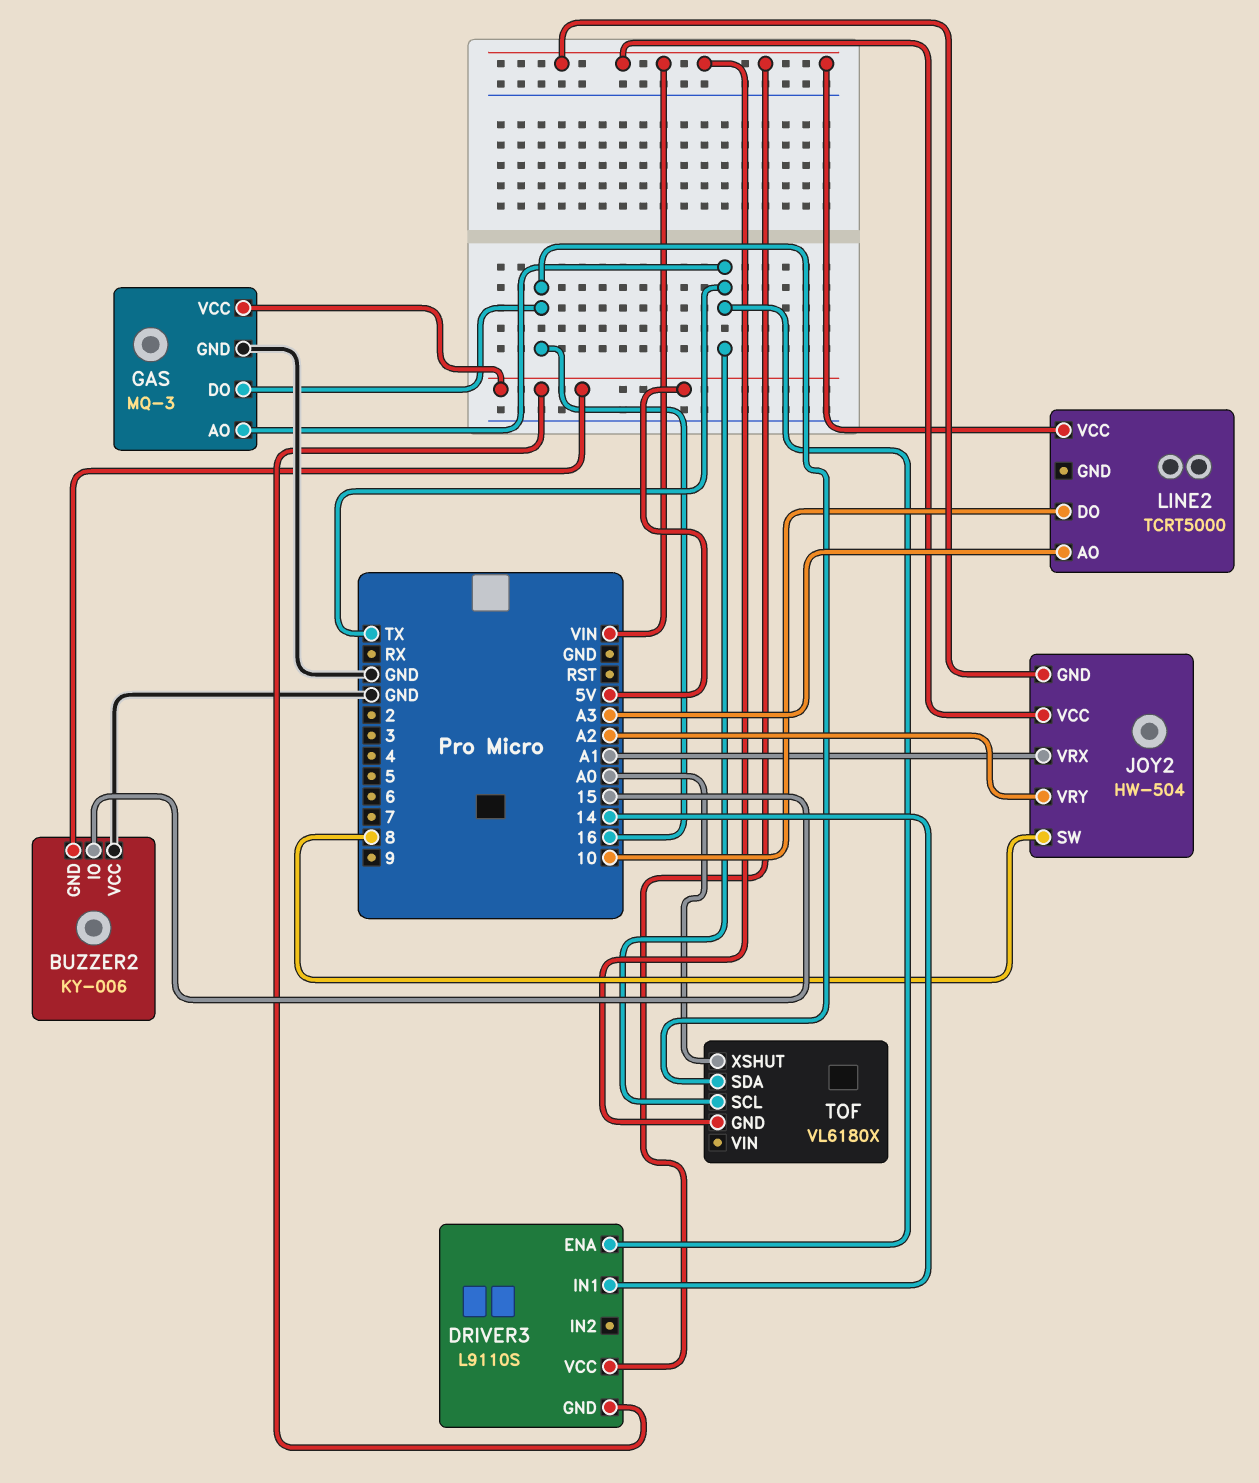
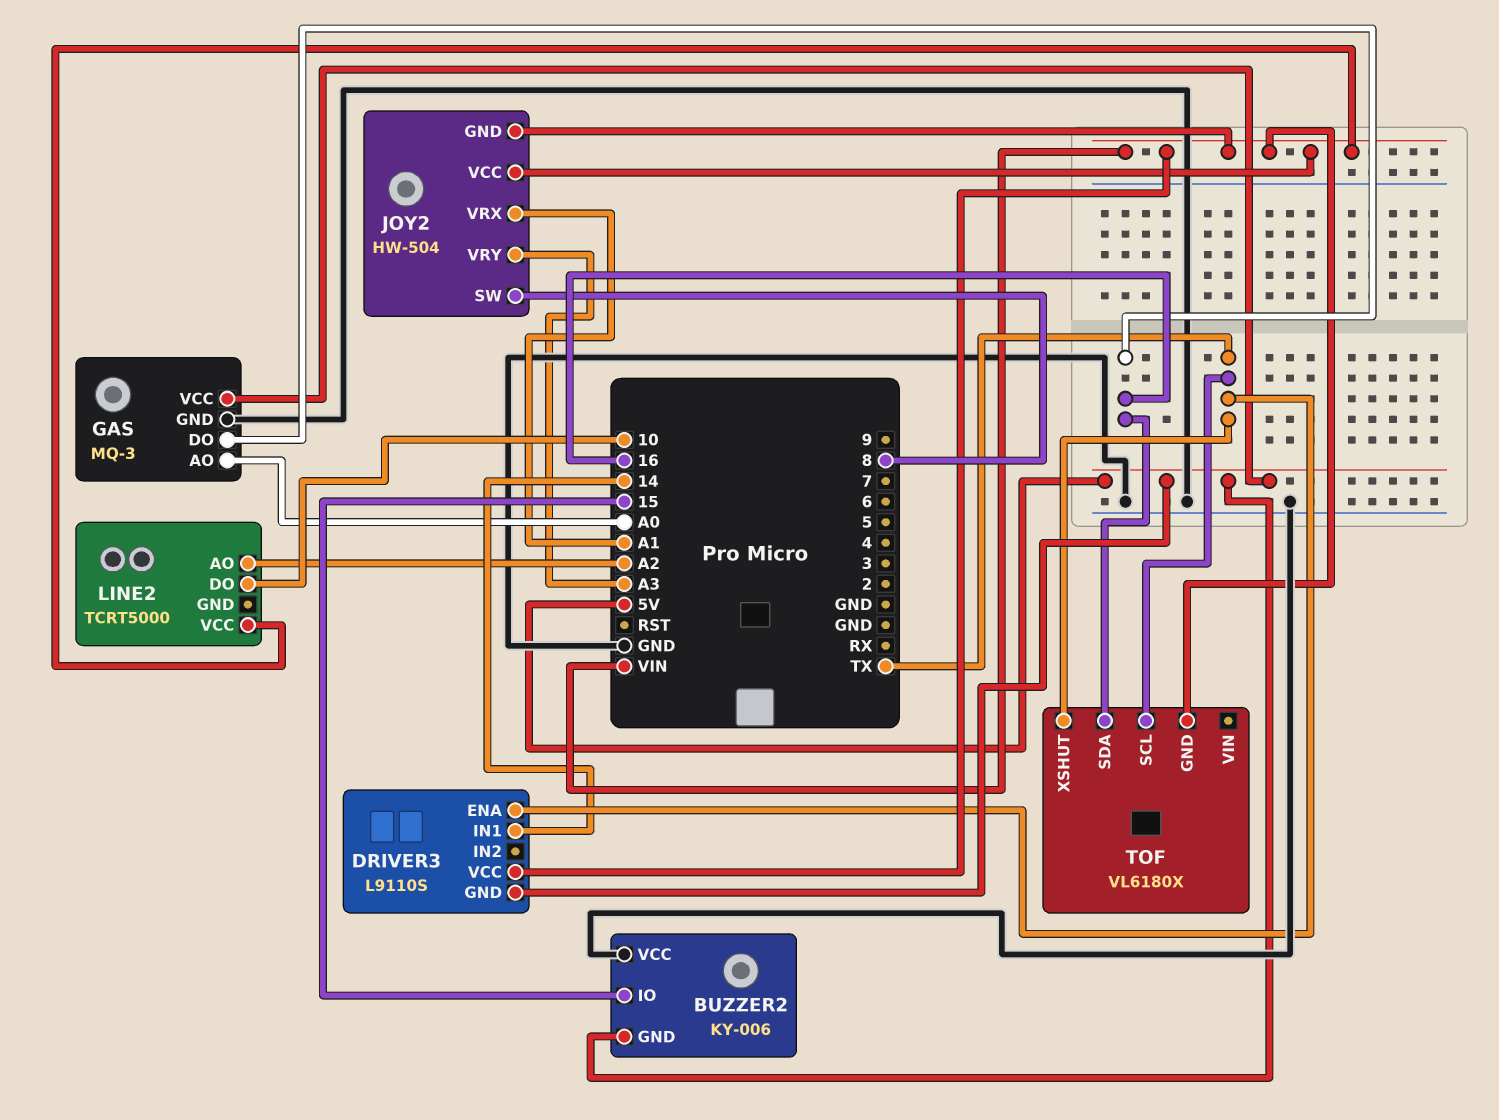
GAS pin AO: TX -> A0
JOY2 pin VRY: A2 -> A3
LINE2 pin AO: A3 -> A2
TOF pin XSHUT: A0 -> TX

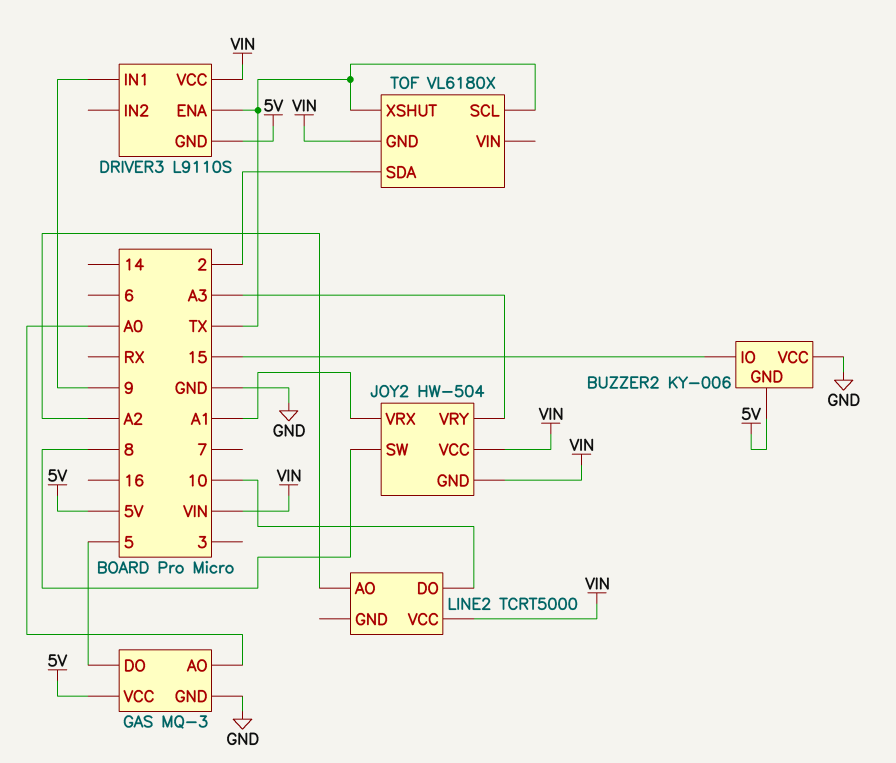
DRIVER3 pin IN1: 14 -> 9
GAS pin DO: 16 -> 5
TOF pin SDA: 16 -> 2

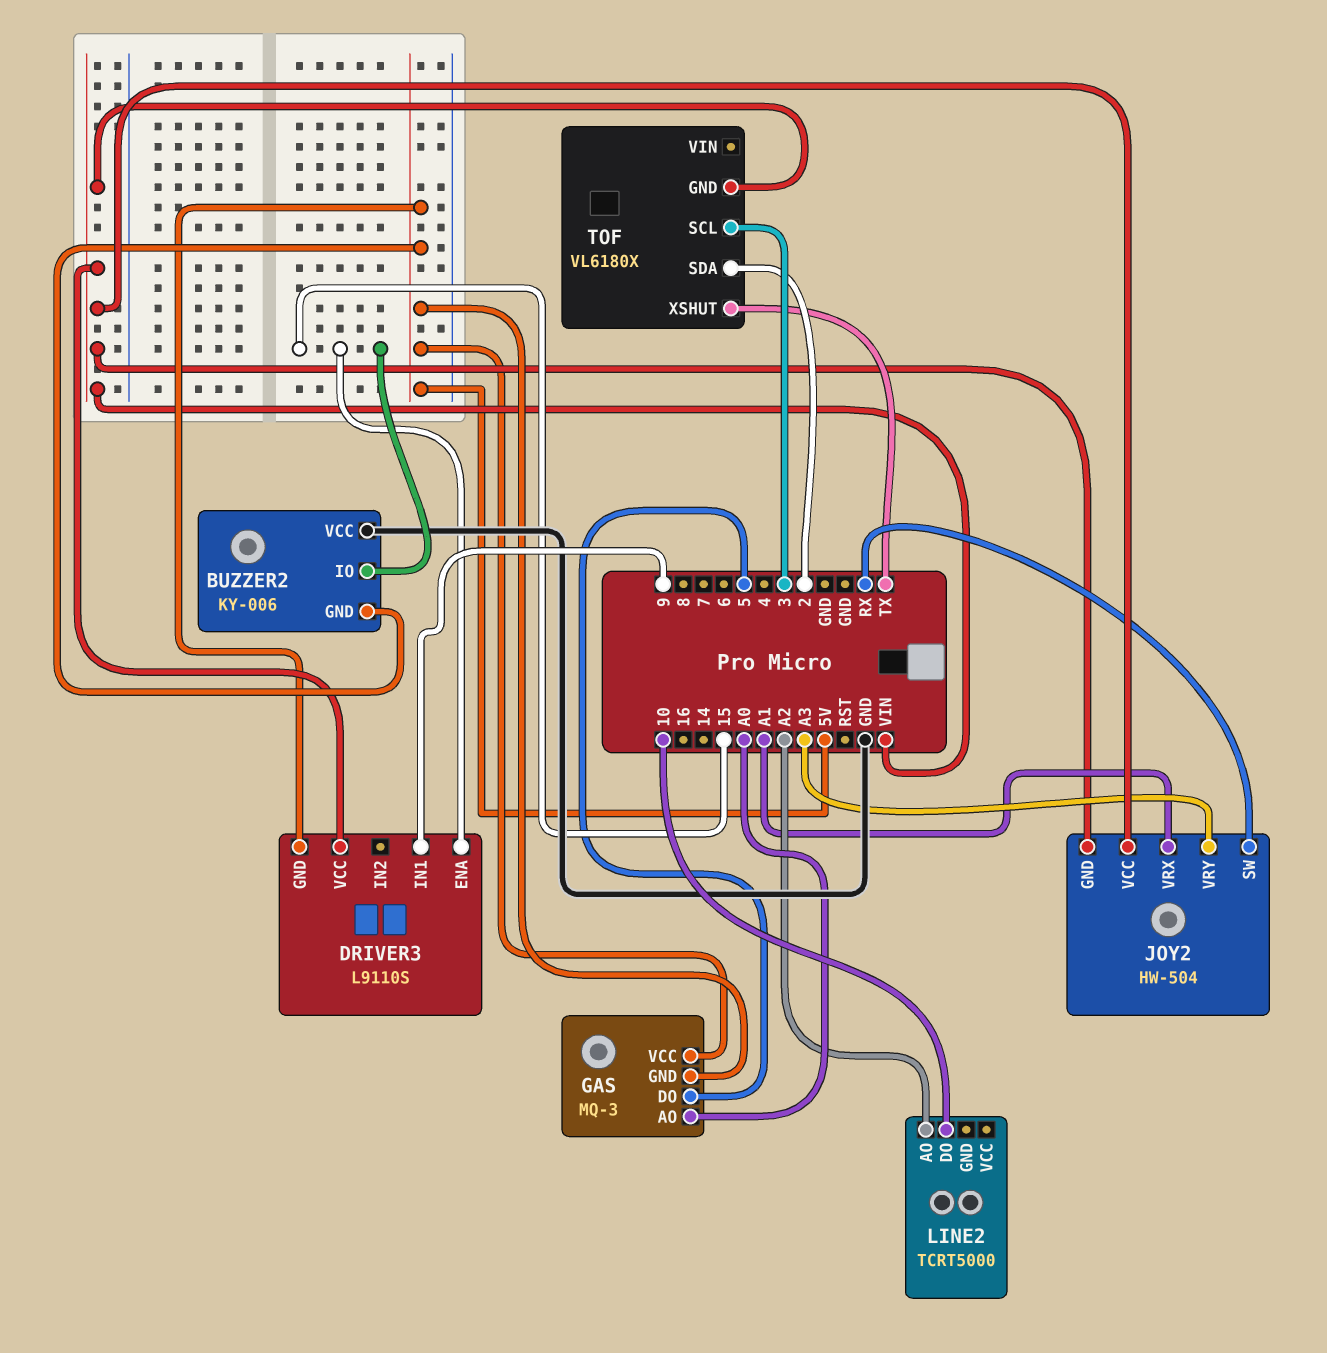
DRIVER3 pin ENA: TX -> 15
GAS pin GND: GND -> 5V
JOY2 pin SW: 8 -> RX
LINE2 pin VCC: VIN -> none
TOF pin SCL: TX -> 3

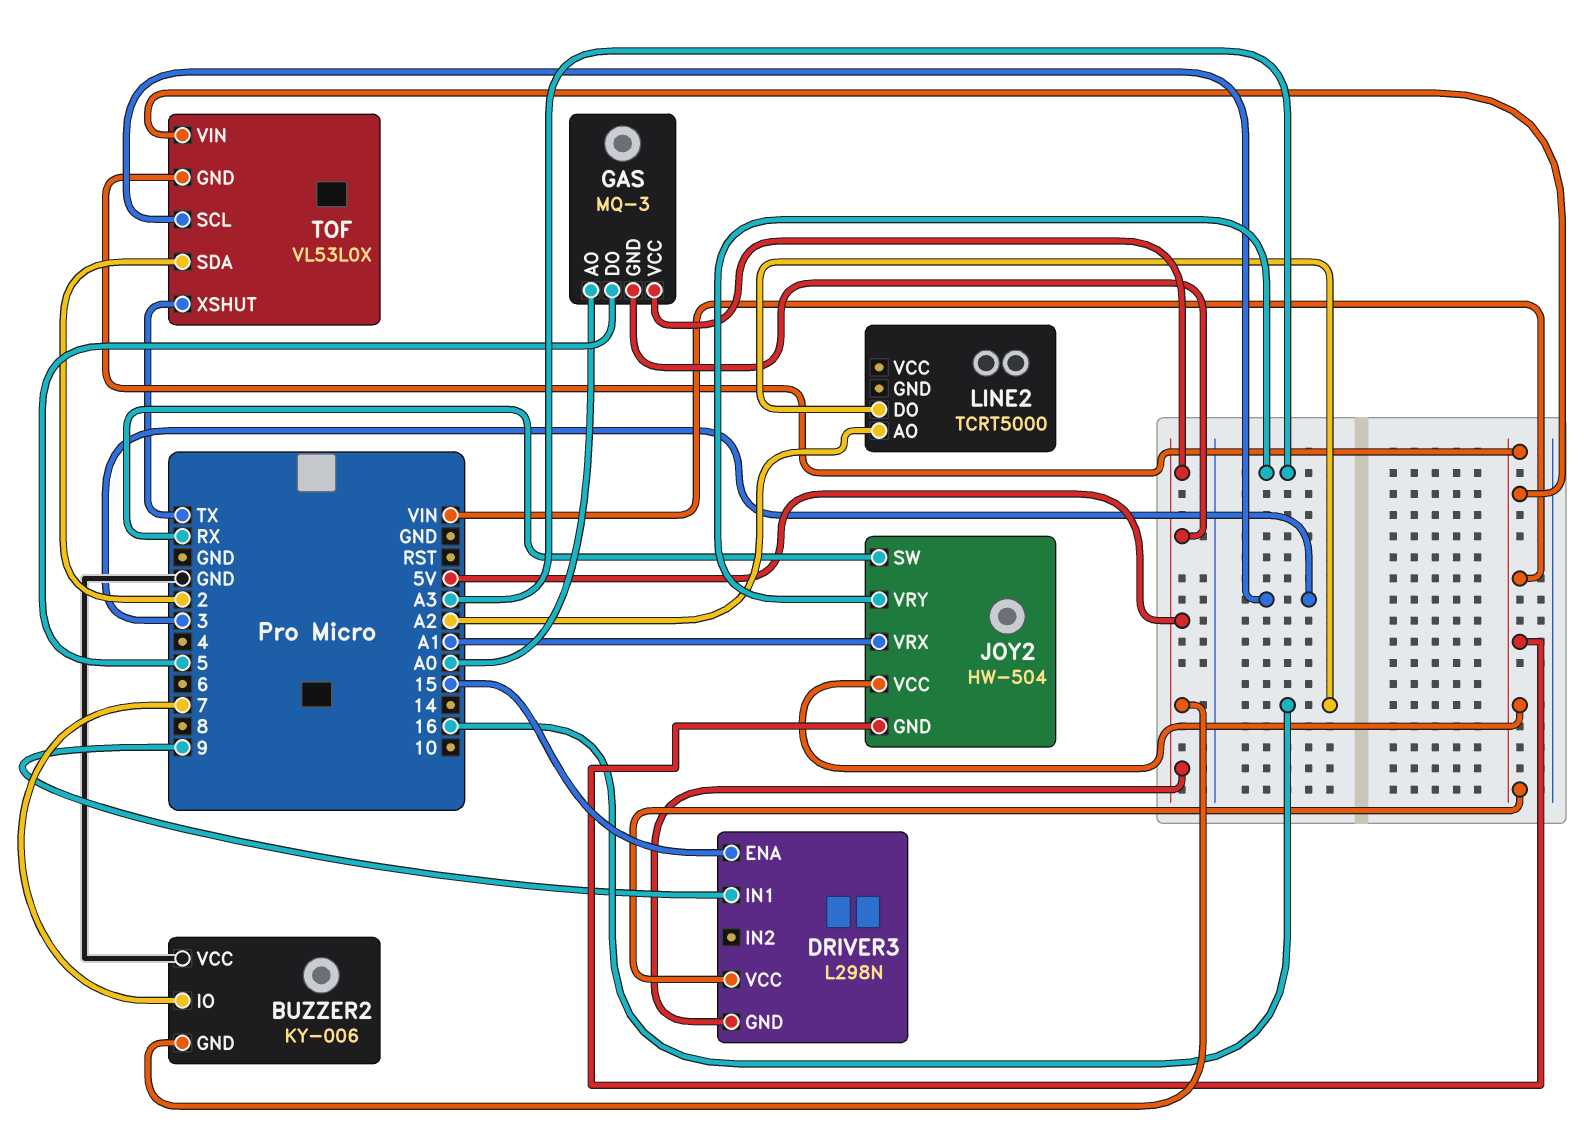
BUZZER2 pin IO: 15 -> 7
DRIVER3: L9110S -> L298N
LINE2 pin DO: 10 -> 16
TOF: VL6180X -> VL53L0X
TOF pin VIN: none -> VIN

